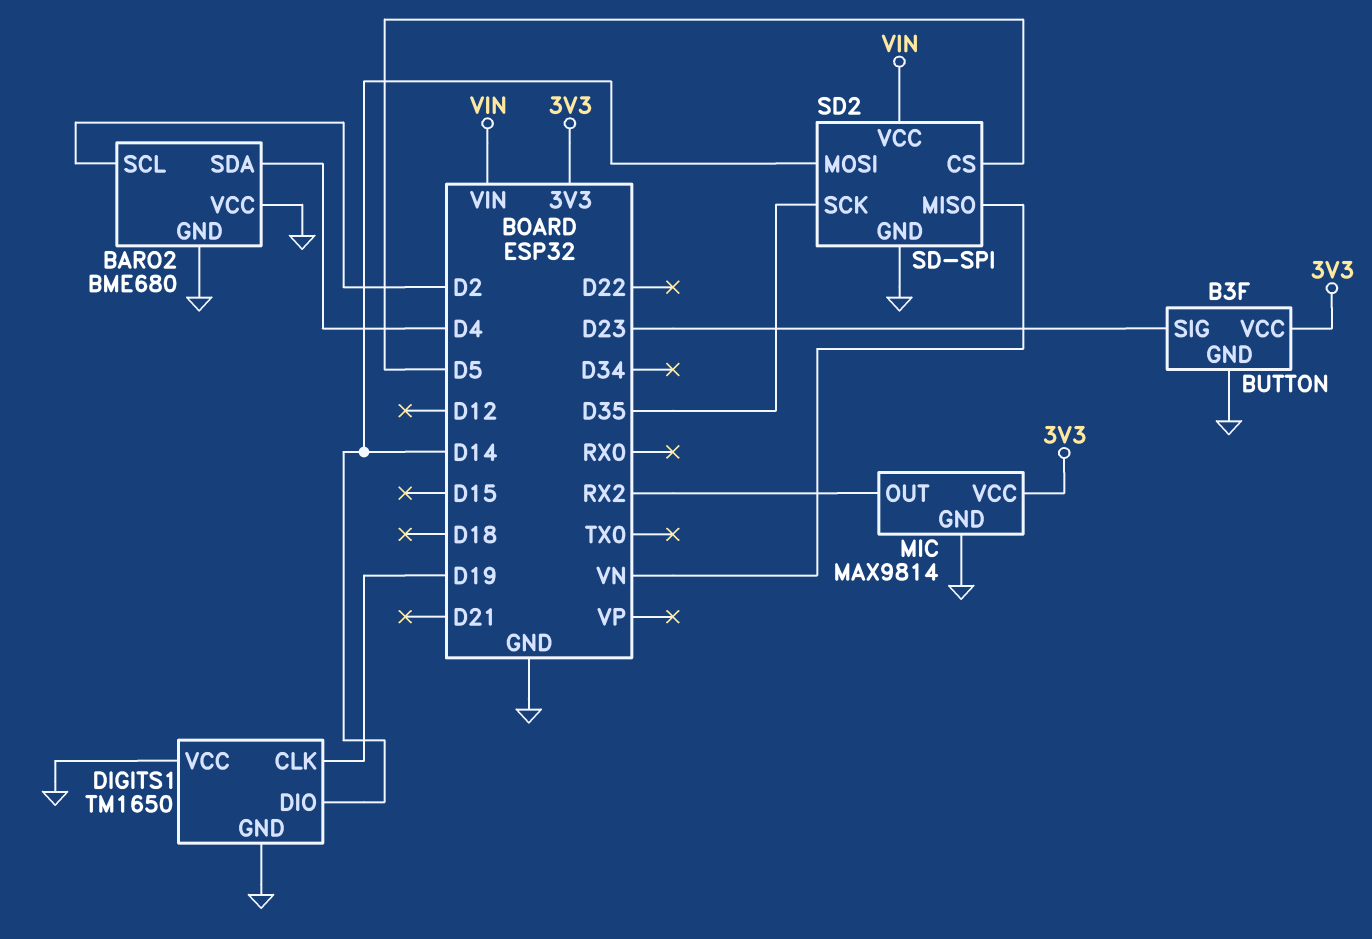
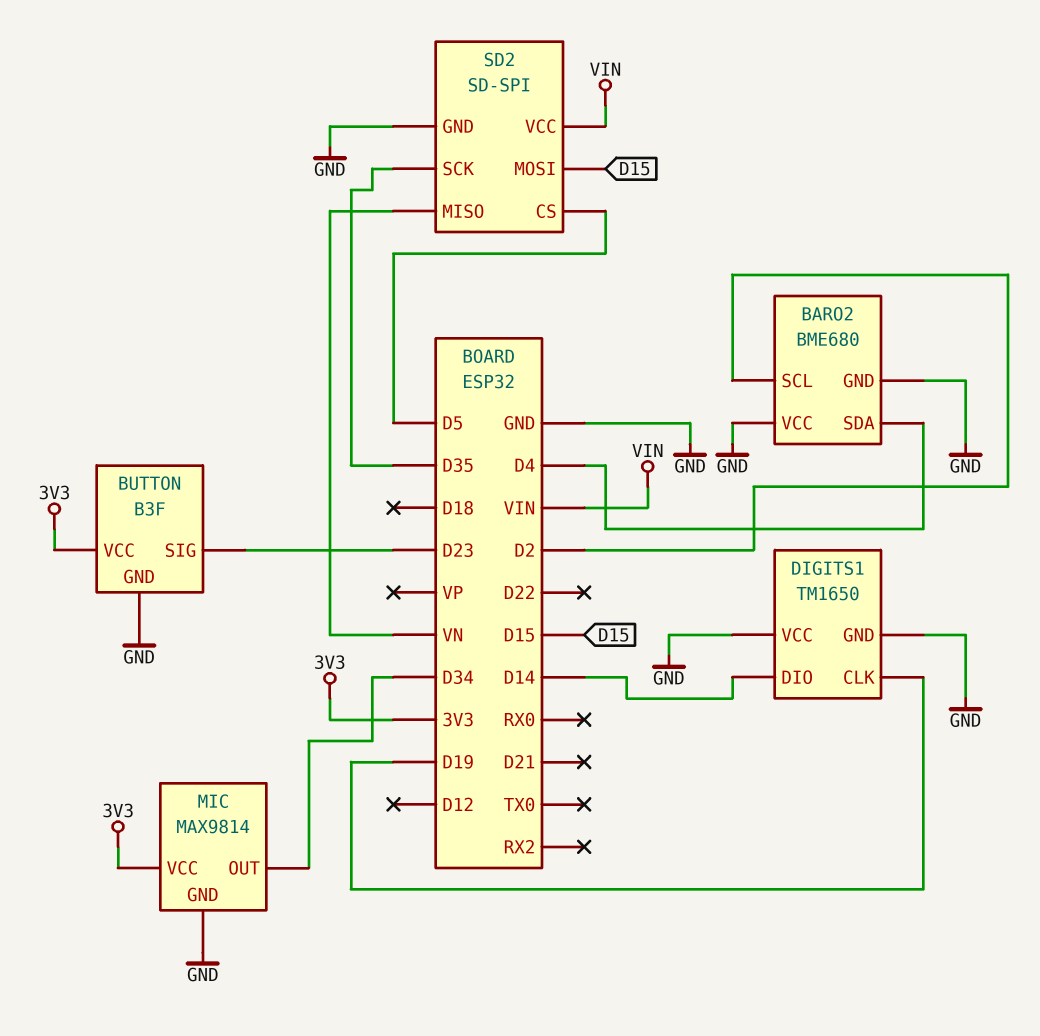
MIC pin OUT: RX2 -> D34
SD2 pin MOSI: D14 -> D15

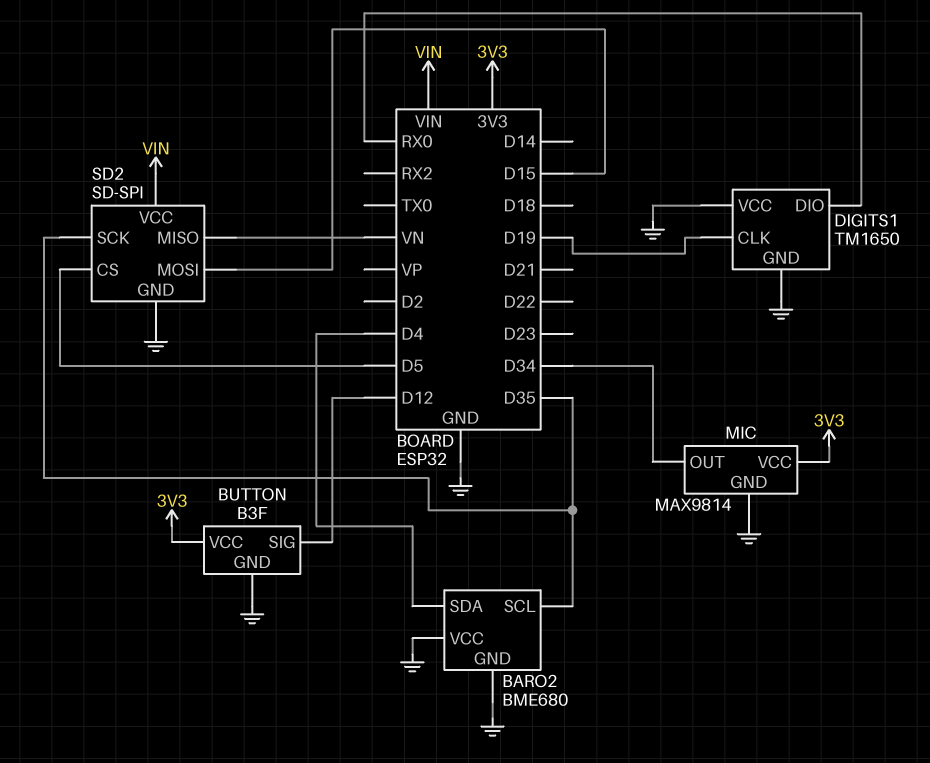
BARO2 pin SCL: D2 -> D35
BUTTON pin SIG: D23 -> D12
DIGITS1 pin DIO: D14 -> RX0

